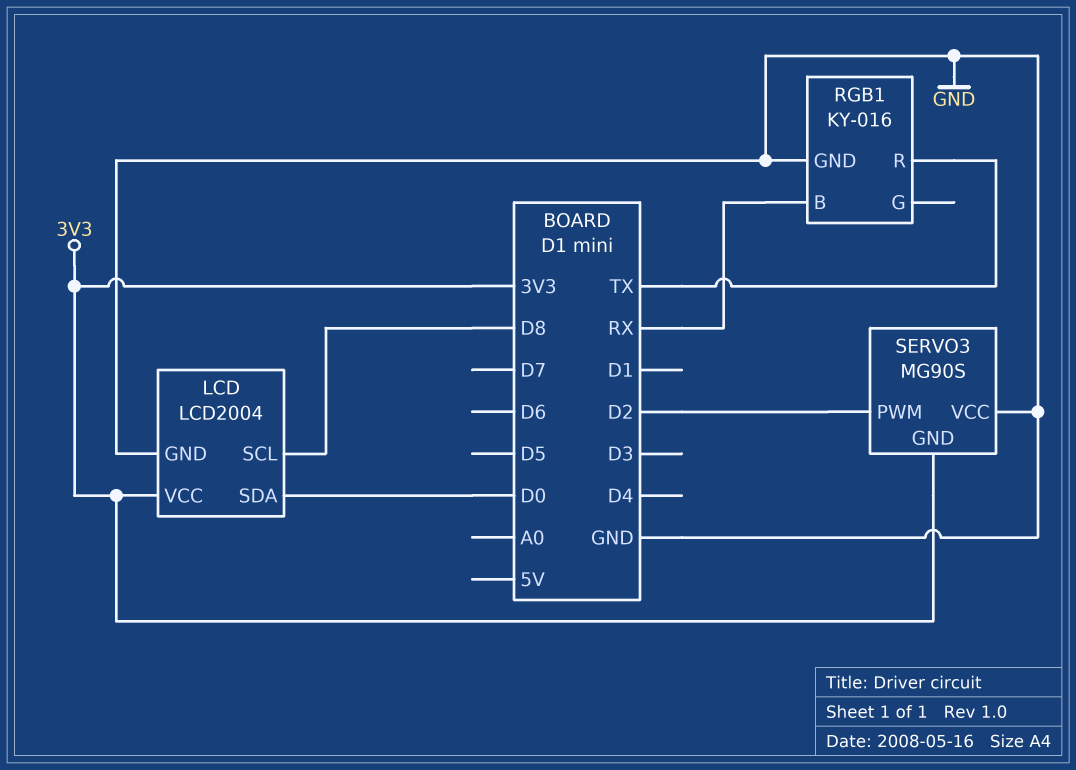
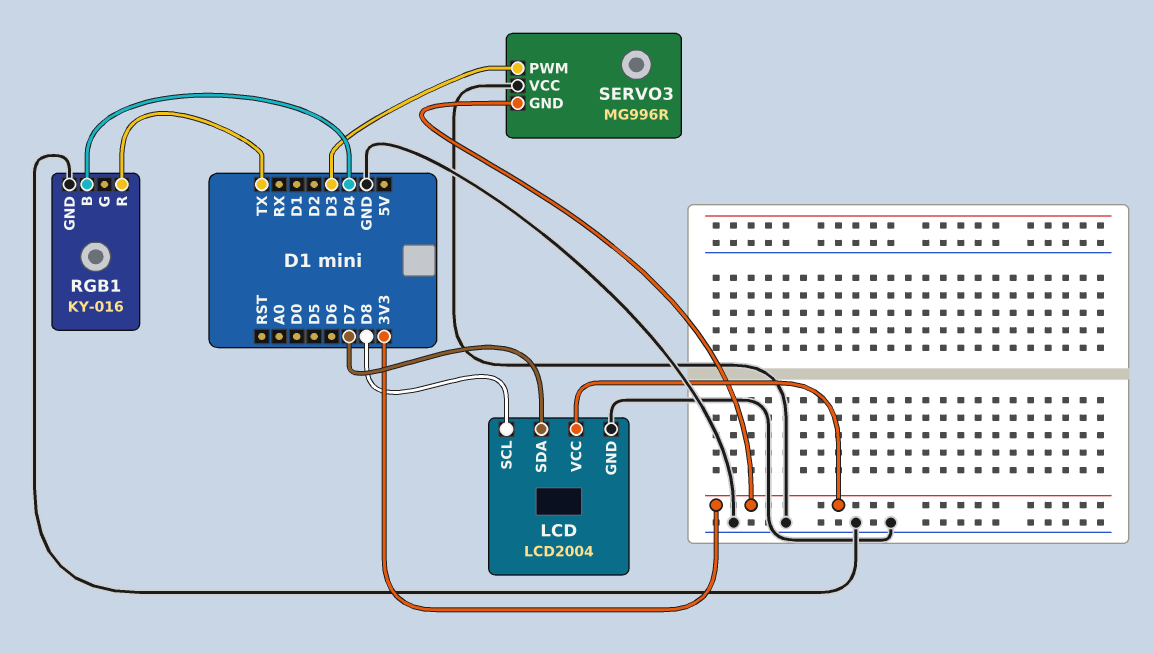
LCD pin SDA: D0 -> D7
RGB1 pin B: RX -> D4
SERVO3: MG90S -> MG996R
SERVO3 pin PWM: D2 -> D3

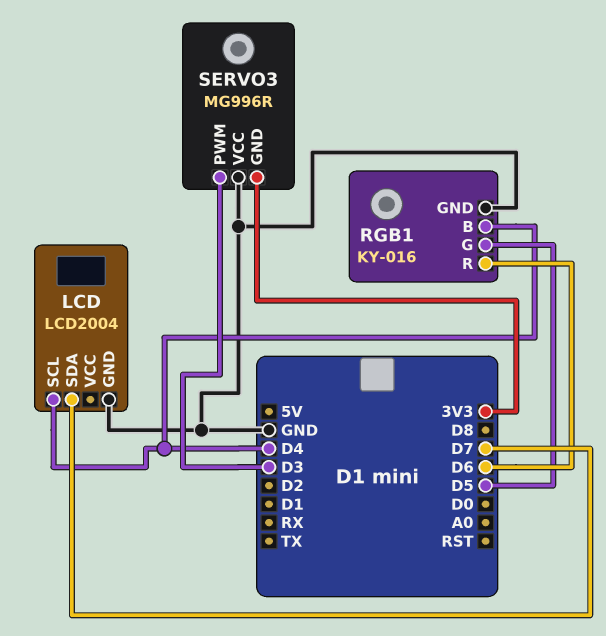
LCD pin SCL: D8 -> D4
LCD pin VCC: 3V3 -> none
RGB1 pin G: none -> D5
RGB1 pin R: TX -> D6

